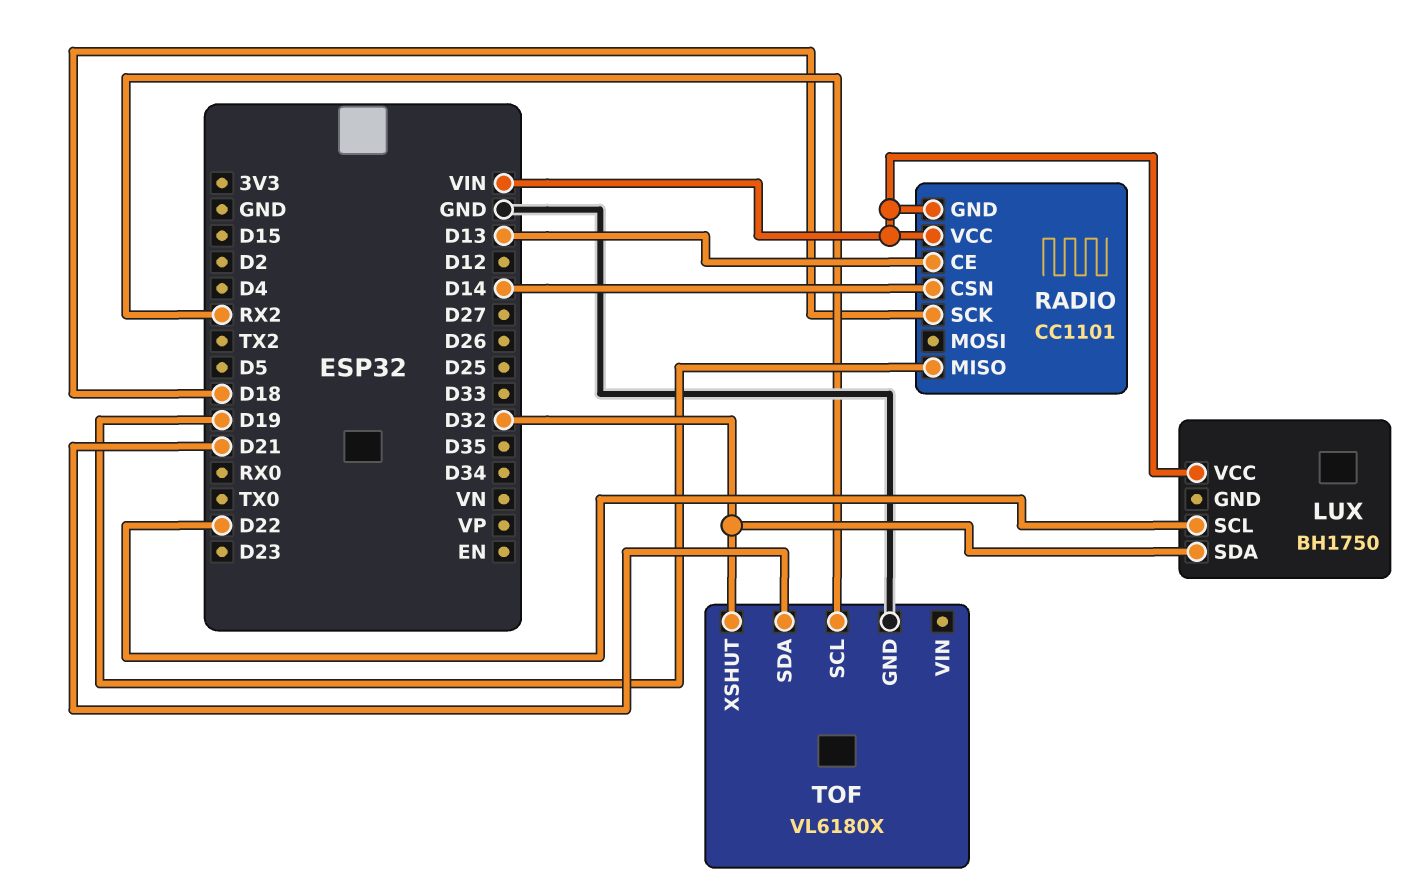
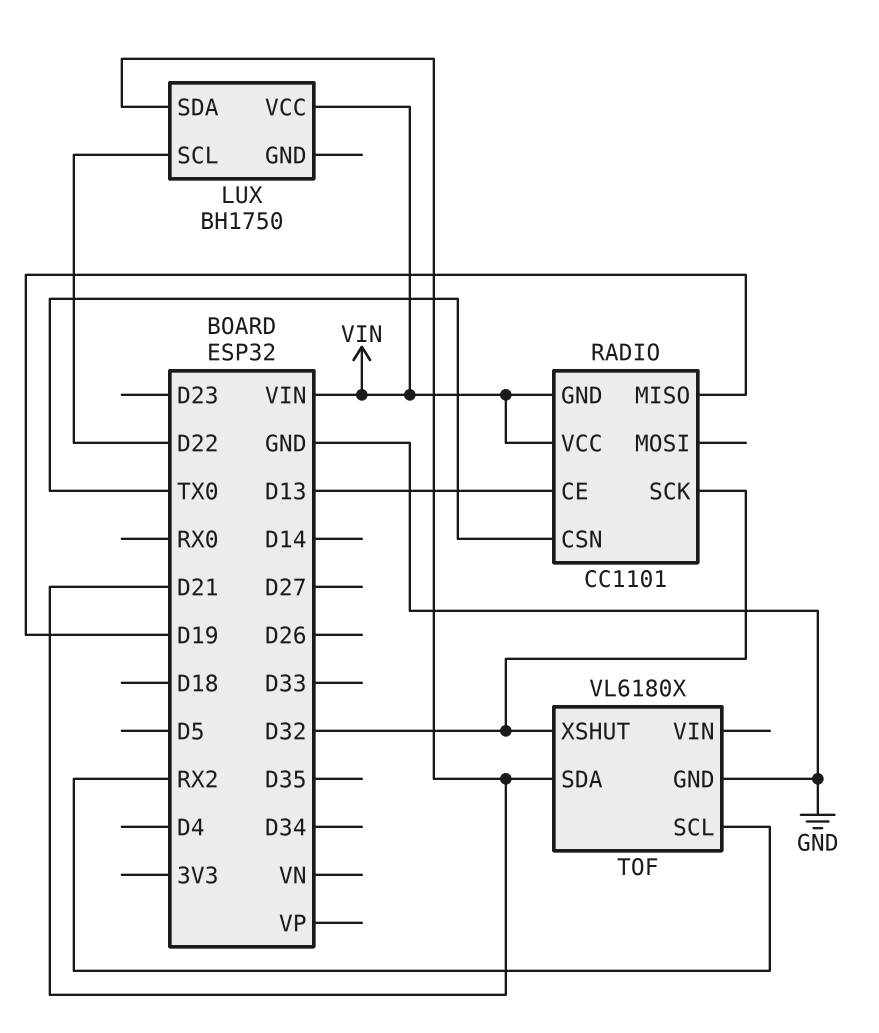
LUX pin SDA: D32 -> D21
RADIO pin CSN: D14 -> TX0
RADIO pin SCK: D18 -> D32

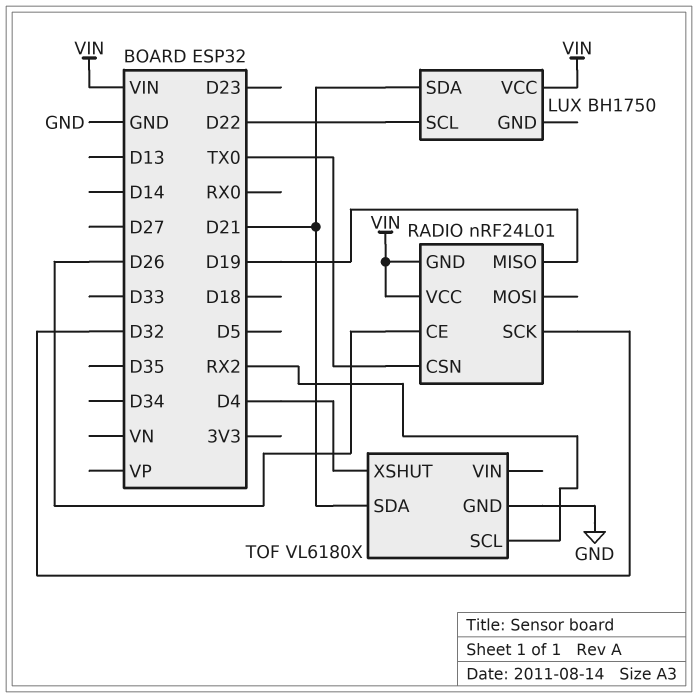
RADIO: CC1101 -> nRF24L01
RADIO pin CE: D13 -> D26
TOF pin XSHUT: D32 -> D4

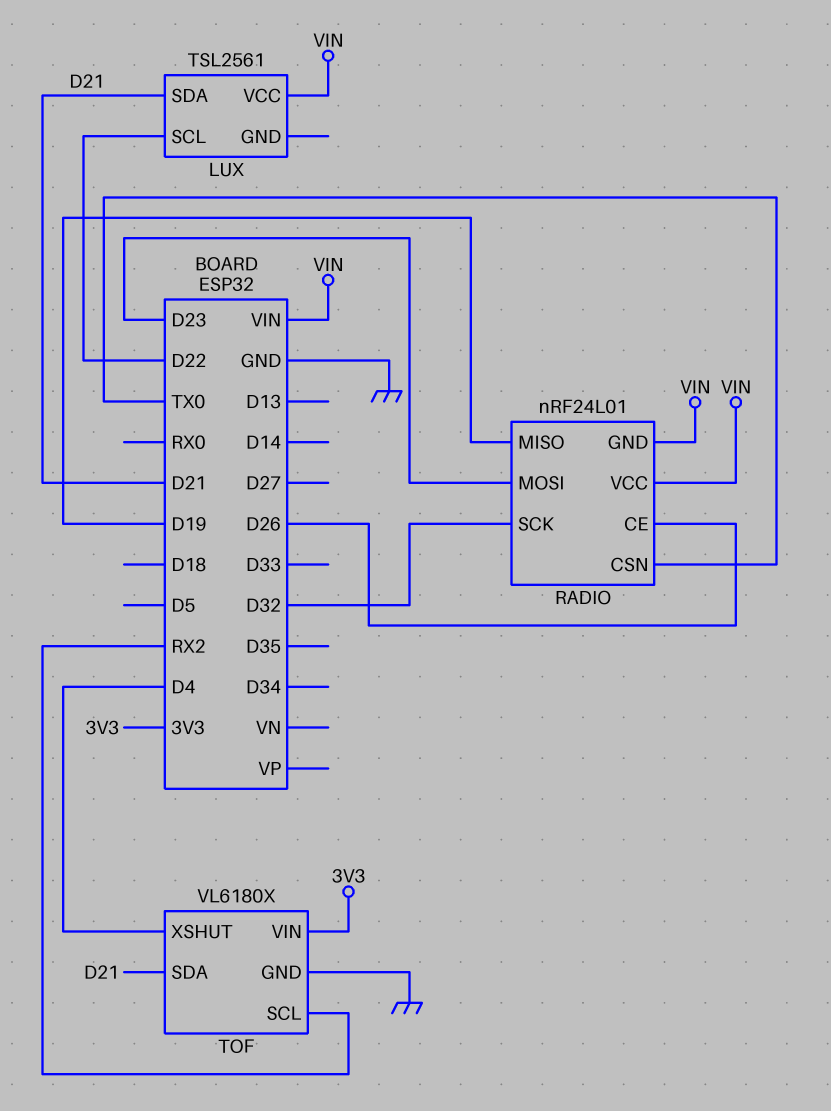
LUX: BH1750 -> TSL2561
RADIO pin MOSI: none -> D23
TOF pin VIN: none -> 3V3

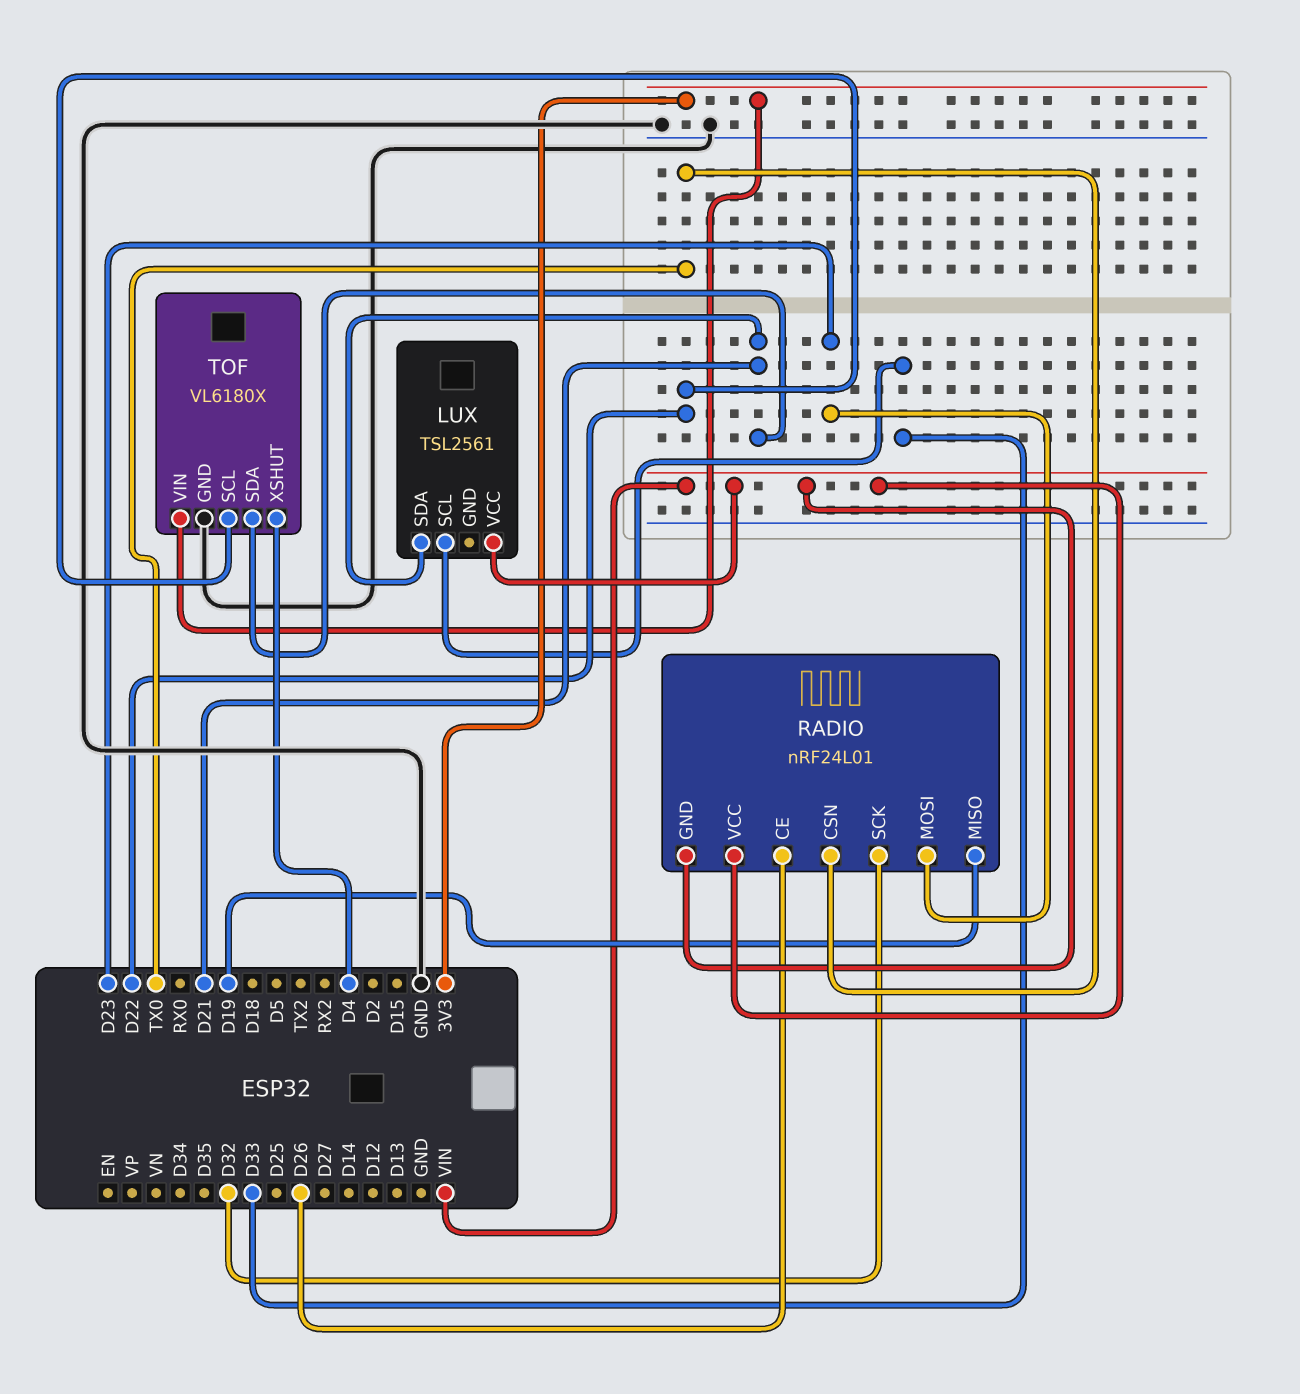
LUX pin SCL: D22 -> D33
TOF pin SCL: RX2 -> D22

